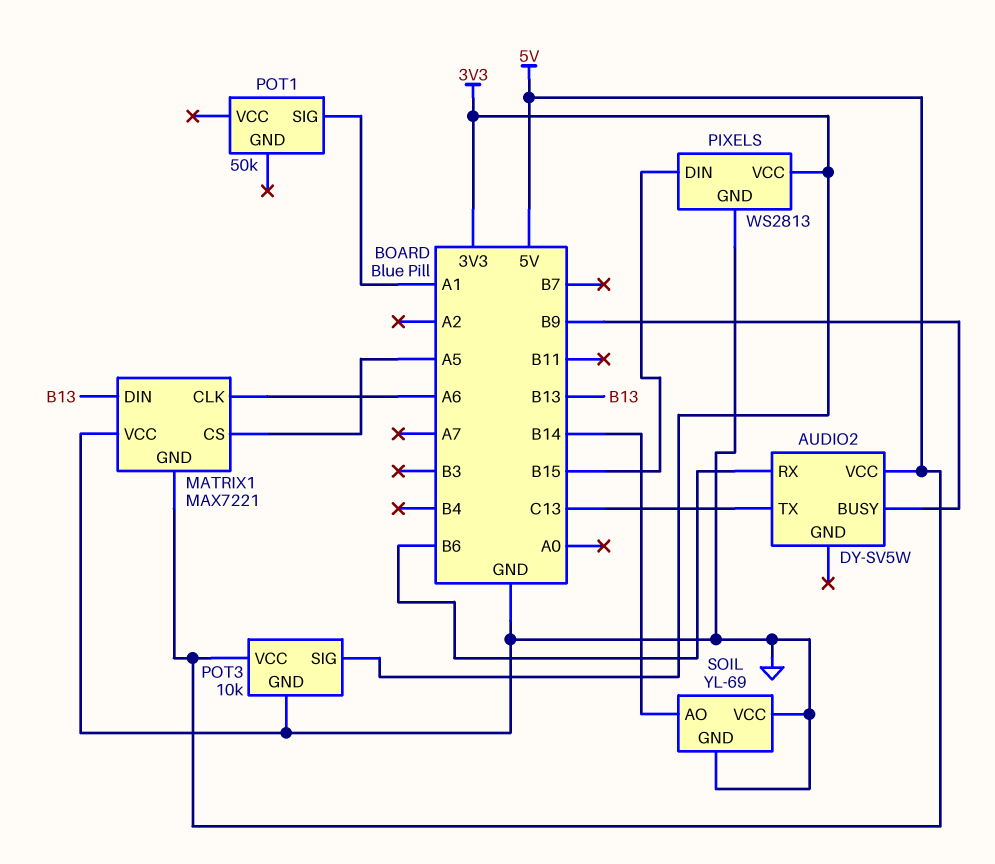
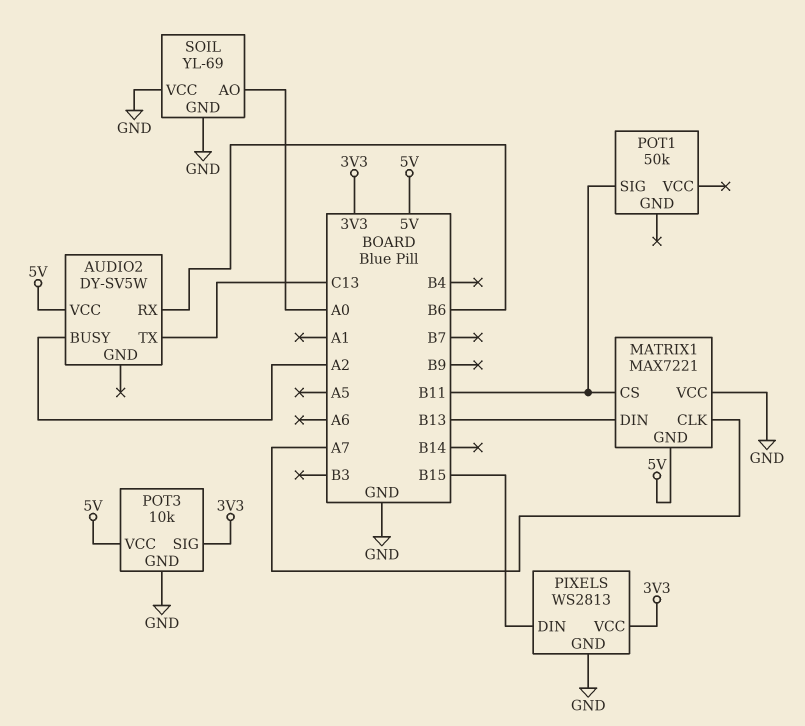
AUDIO2 pin BUSY: B9 -> A2
MATRIX1 pin CLK: A6 -> A7
MATRIX1 pin CS: A5 -> B11
POT1 pin SIG: A1 -> B11
SOIL pin AO: B14 -> A0

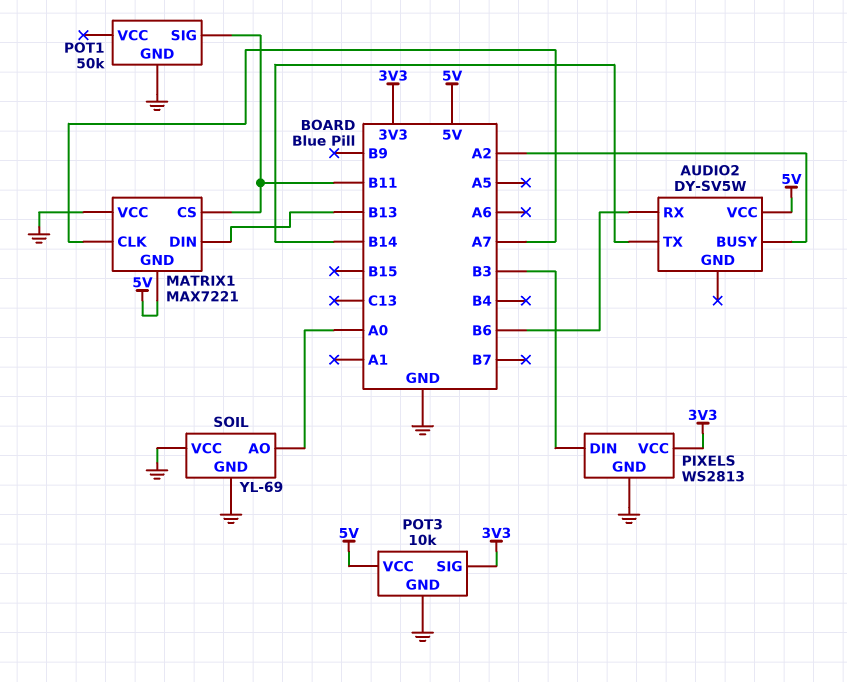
AUDIO2 pin TX: C13 -> B14
PIXELS pin DIN: B15 -> B3
POT1 pin GND: none -> GND

